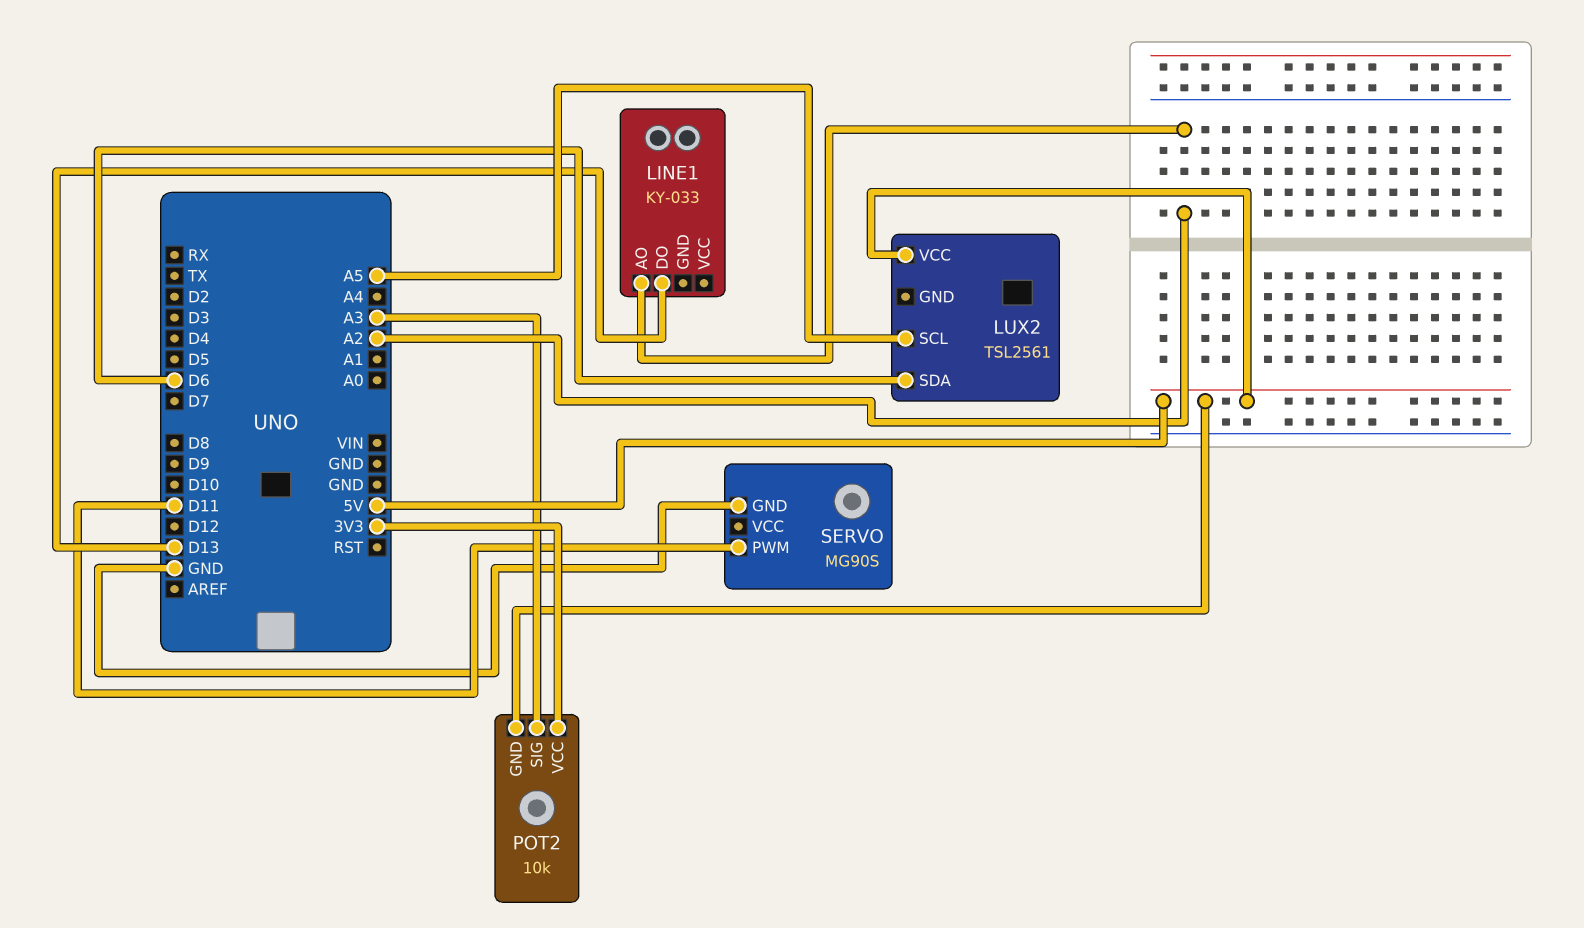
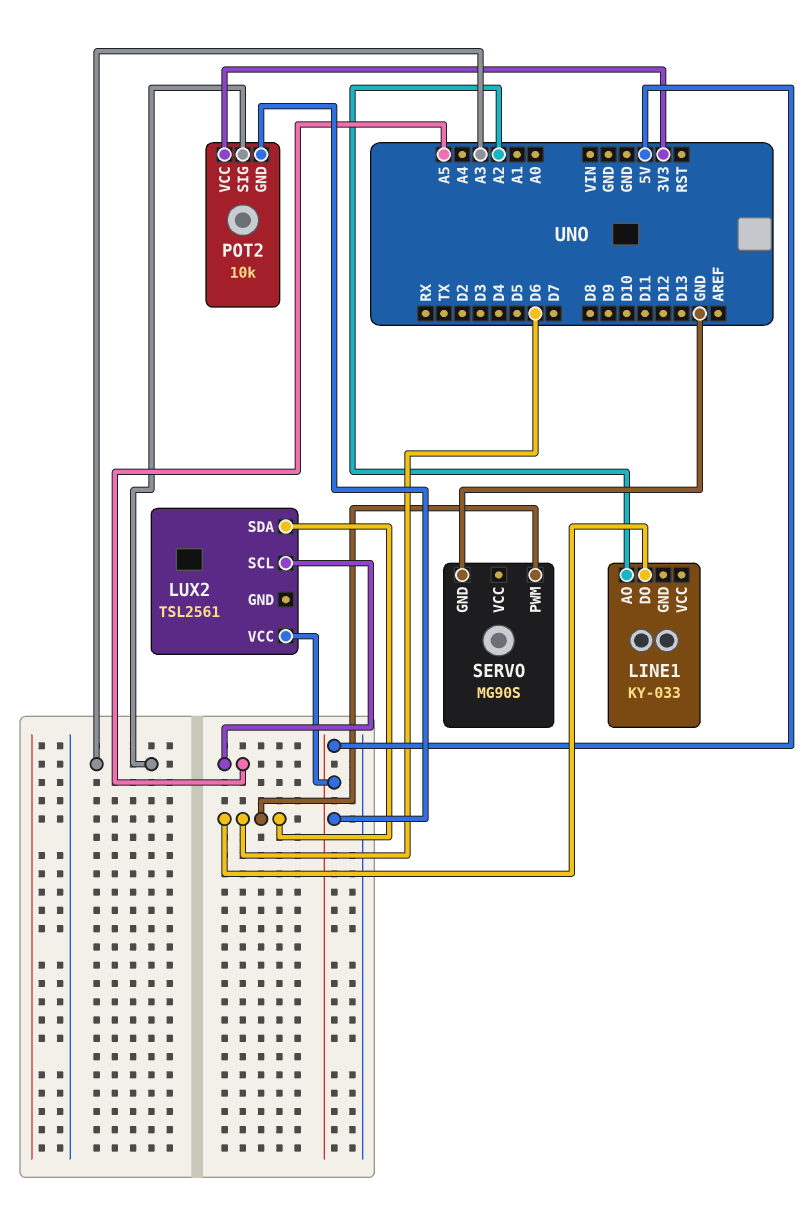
LINE1 pin DO: D13 -> D6
SERVO pin PWM: D11 -> D6

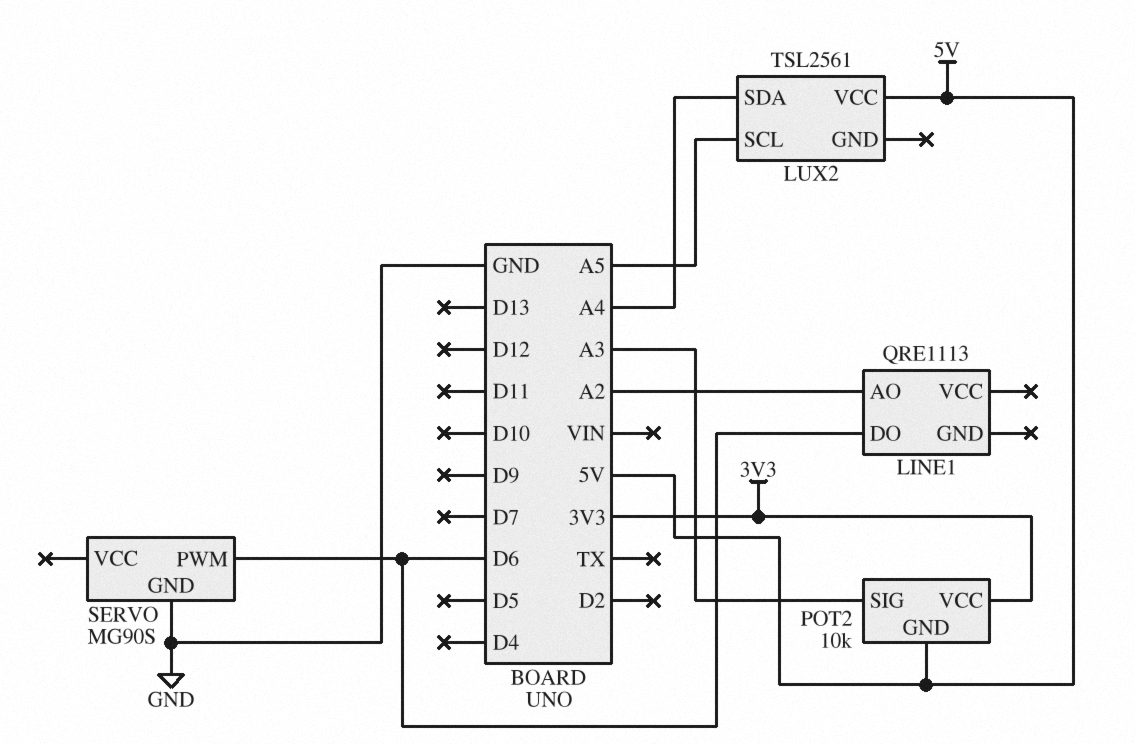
LINE1: KY-033 -> QRE1113
LUX2 pin SDA: D6 -> A4

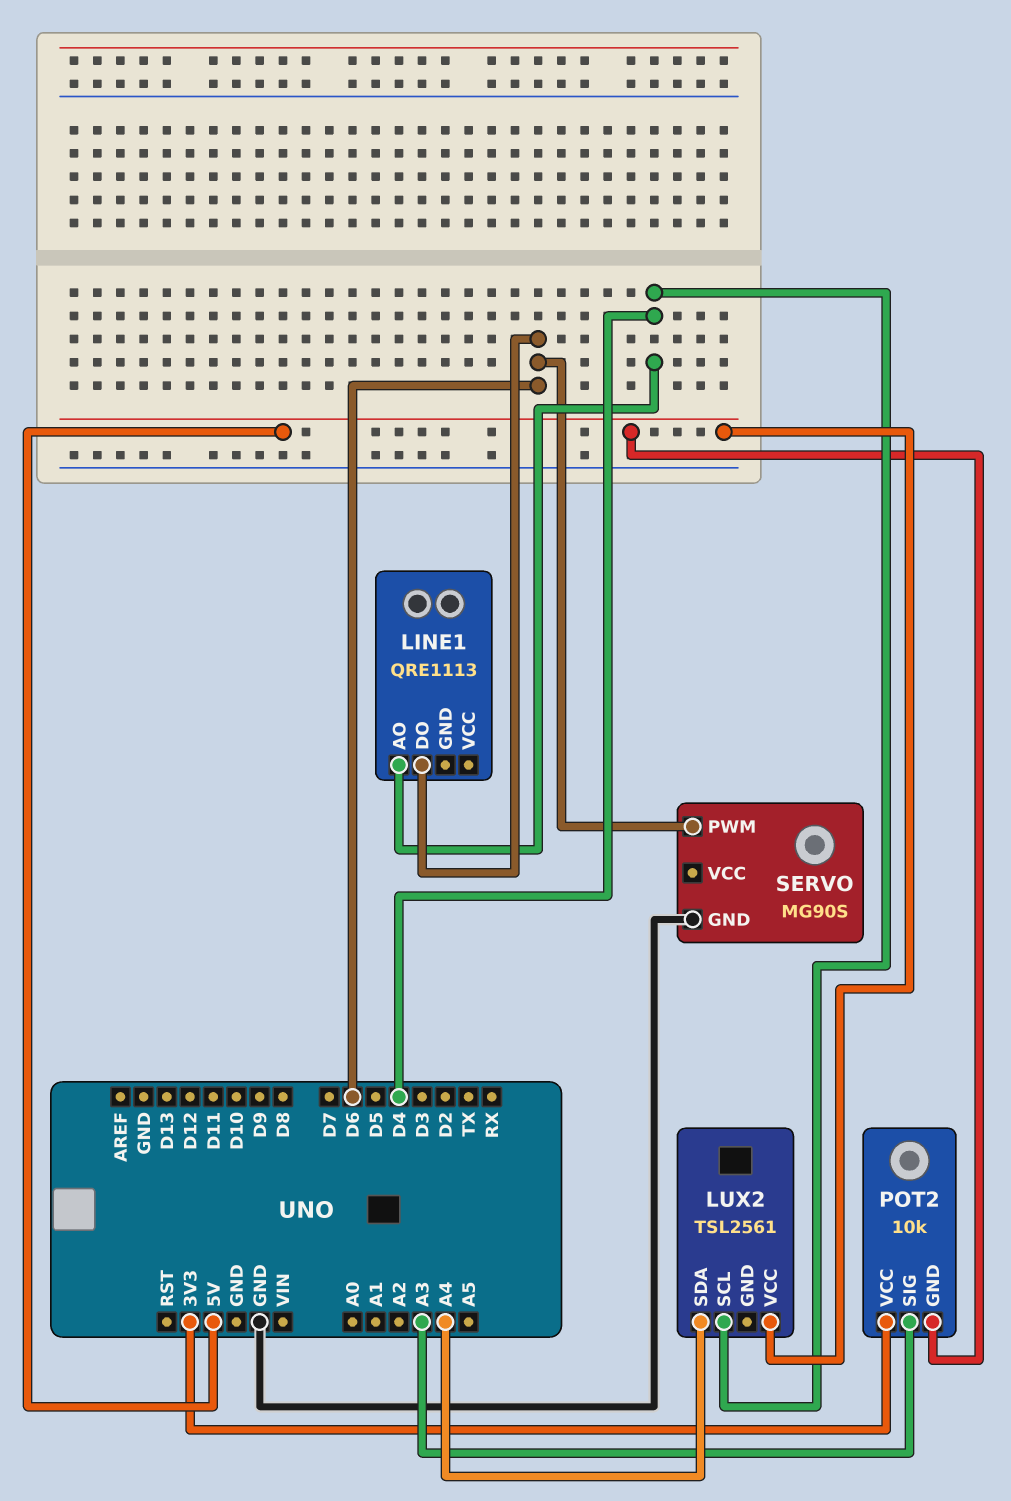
LINE1 pin AO: A2 -> D4
LUX2 pin SCL: A5 -> D4

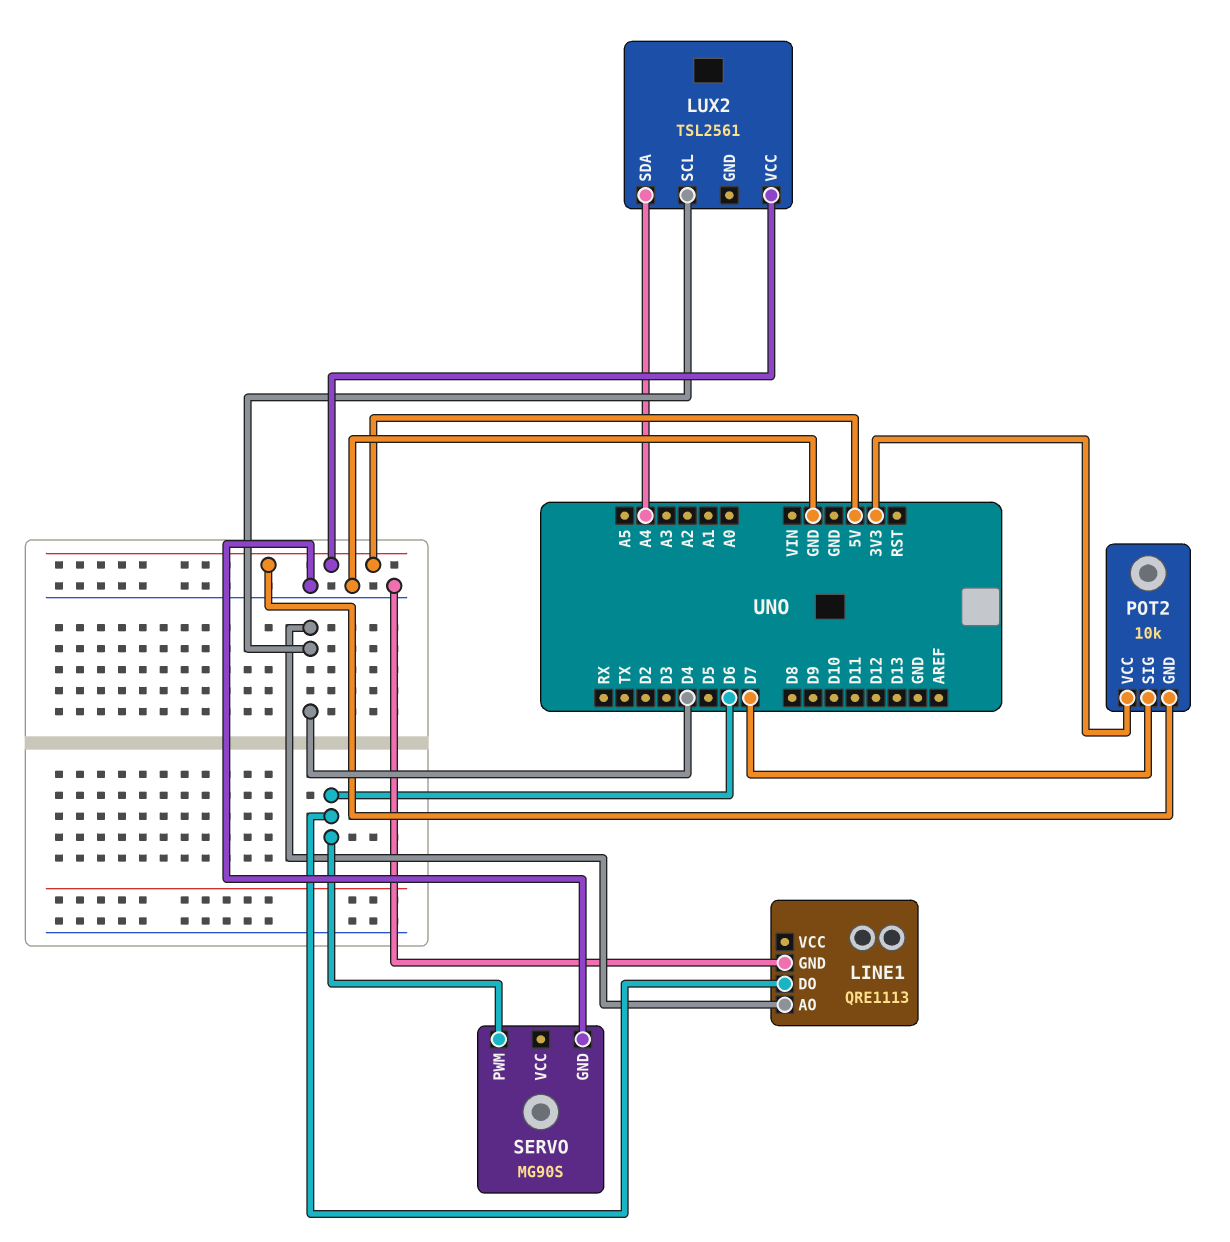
LINE1 pin GND: none -> GND
POT2 pin SIG: A3 -> D7

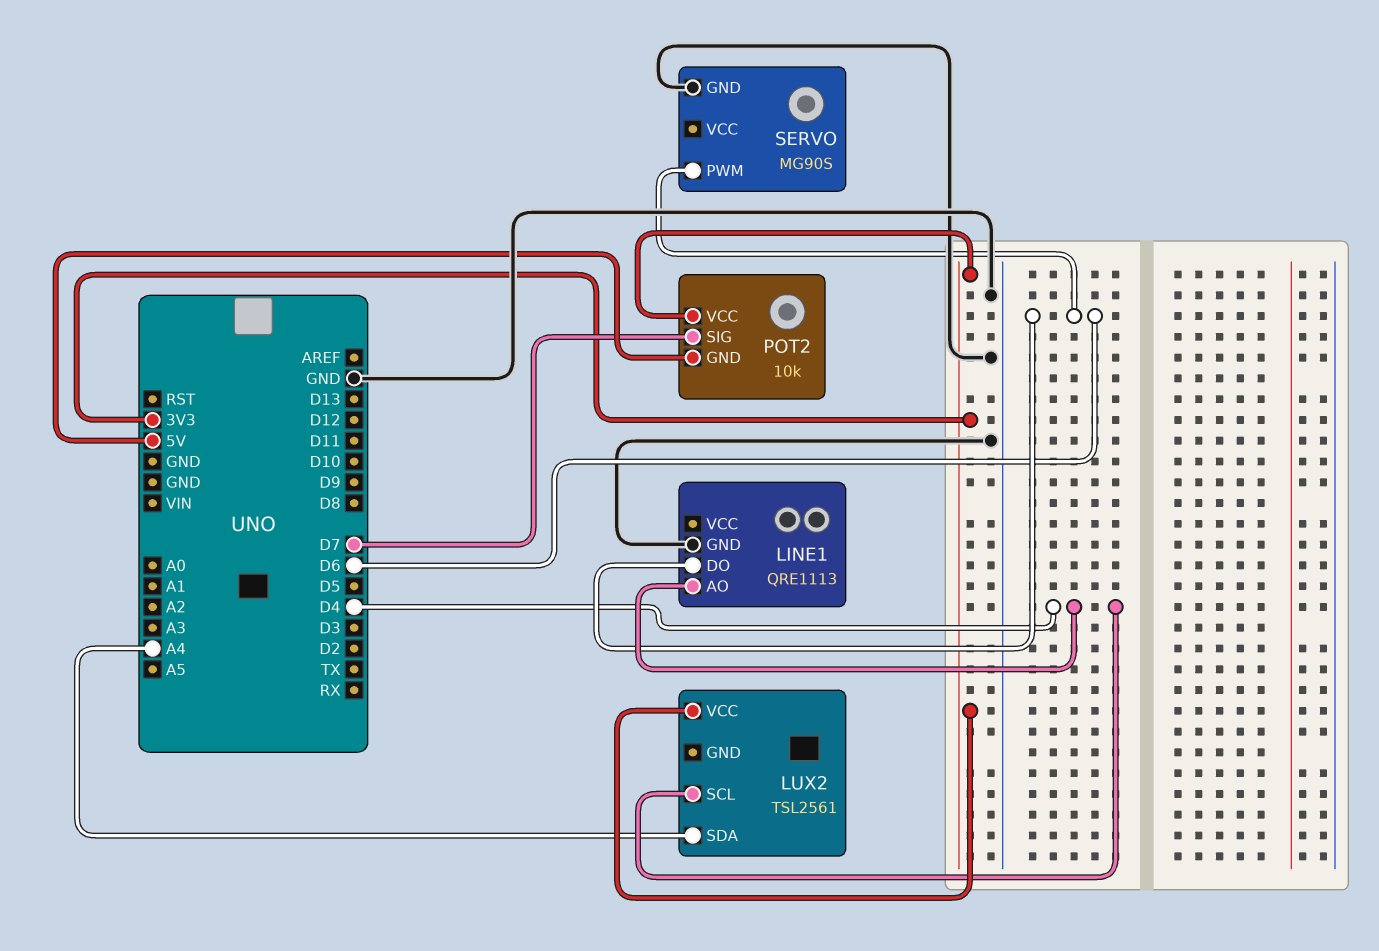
LUX2 pin VCC: 5V -> 3V3

